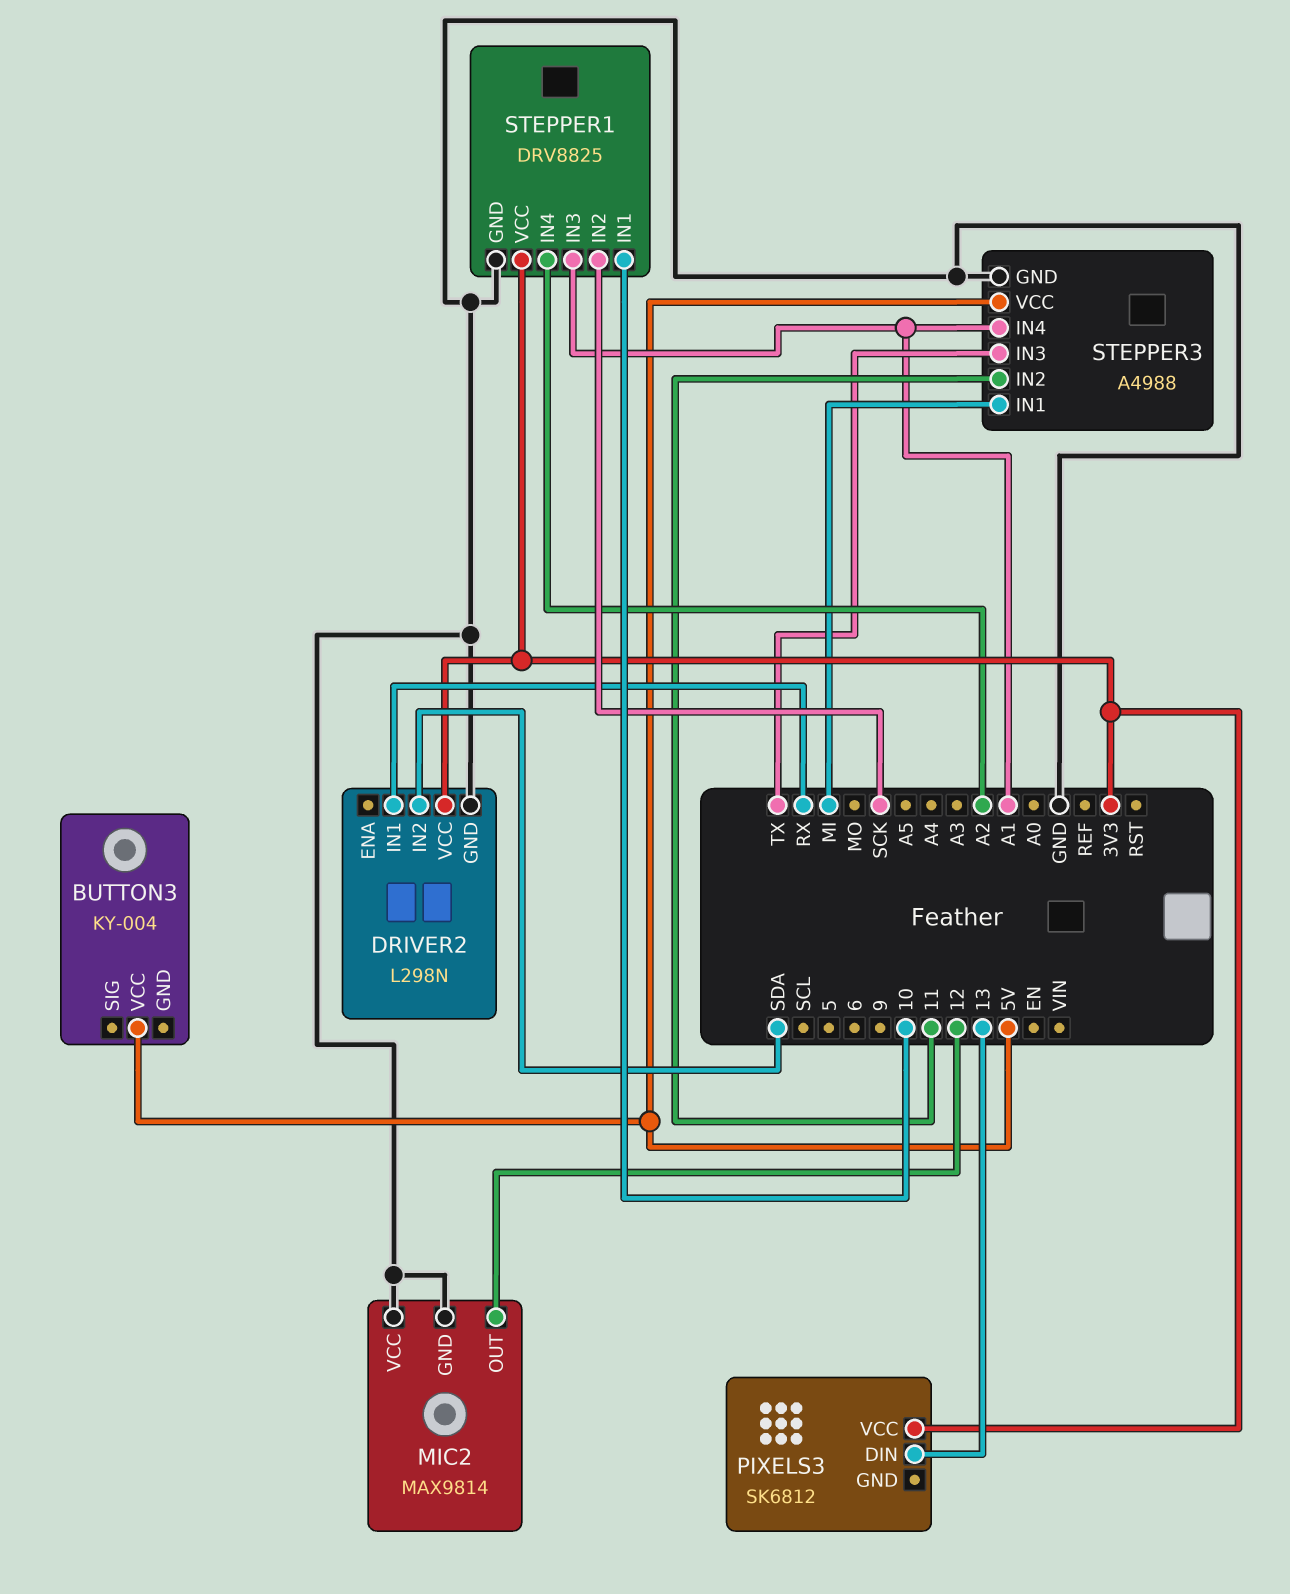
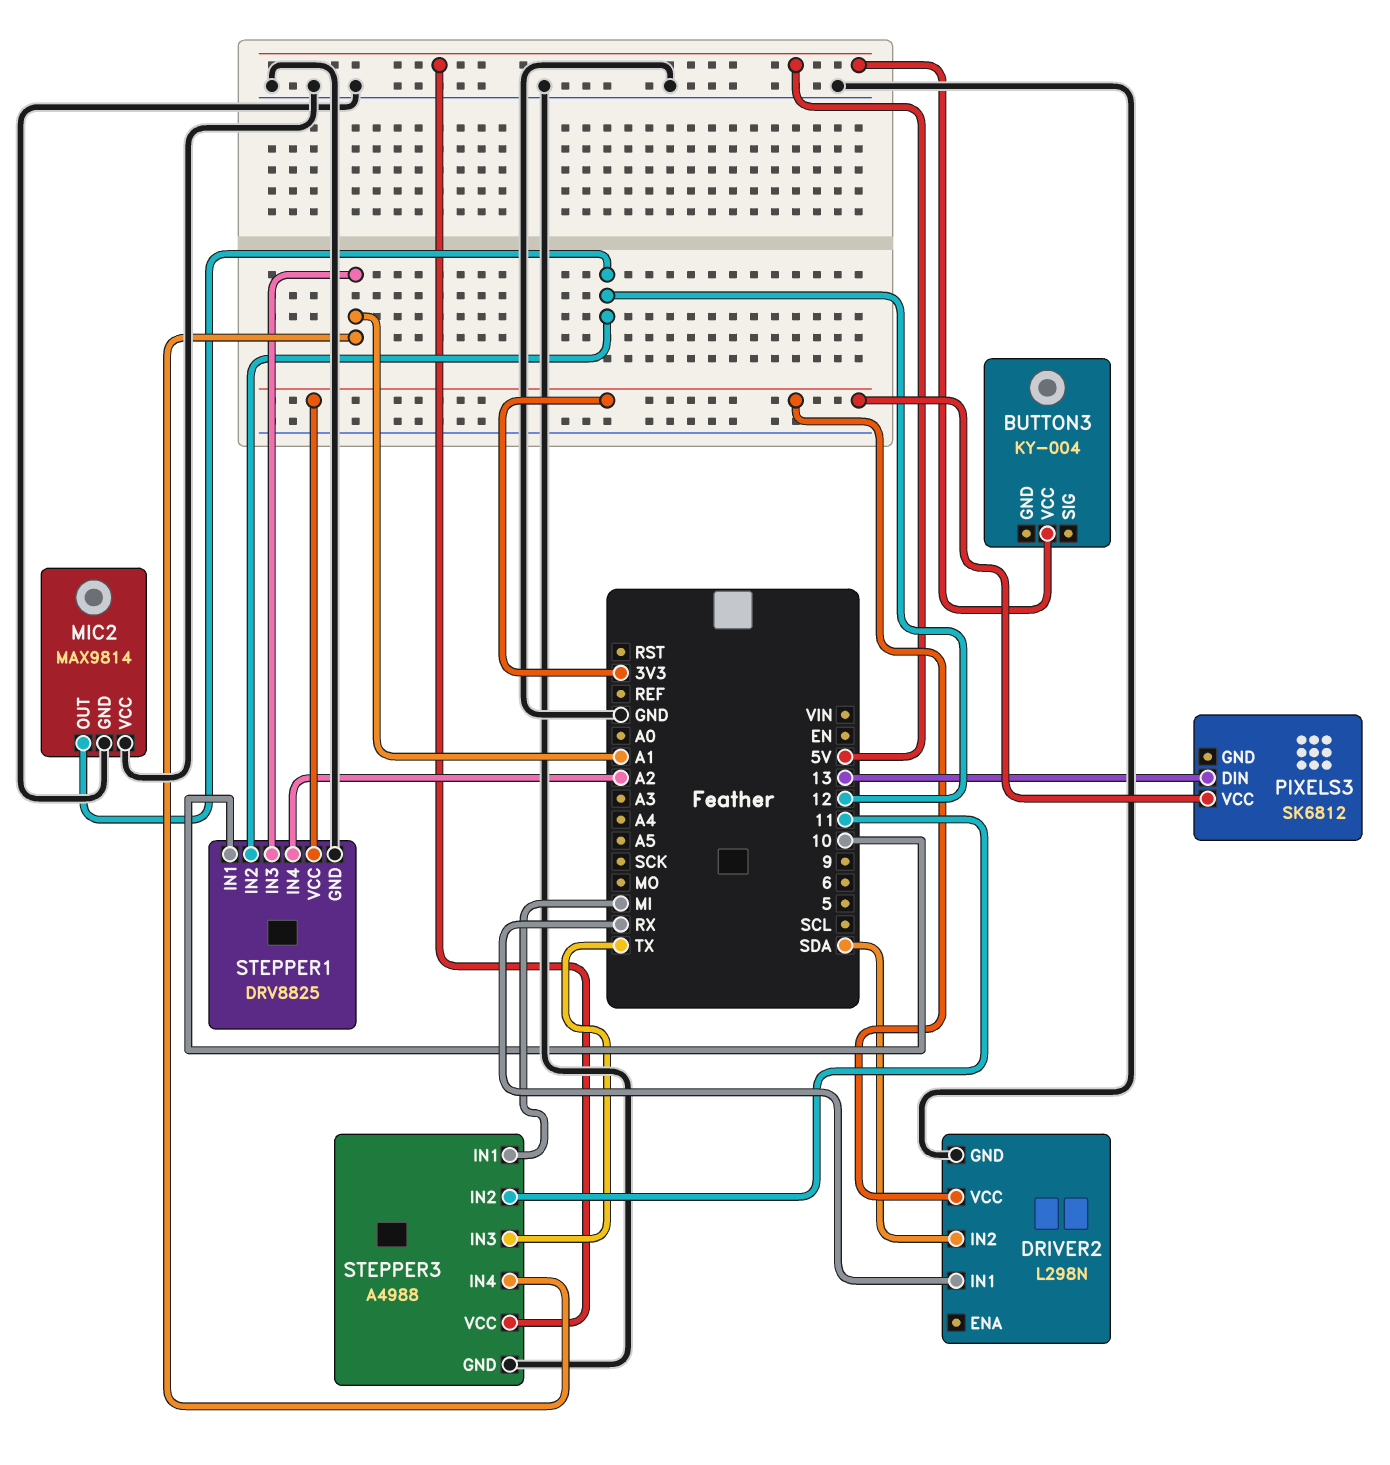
STEPPER1 pin IN2: SCK -> 12

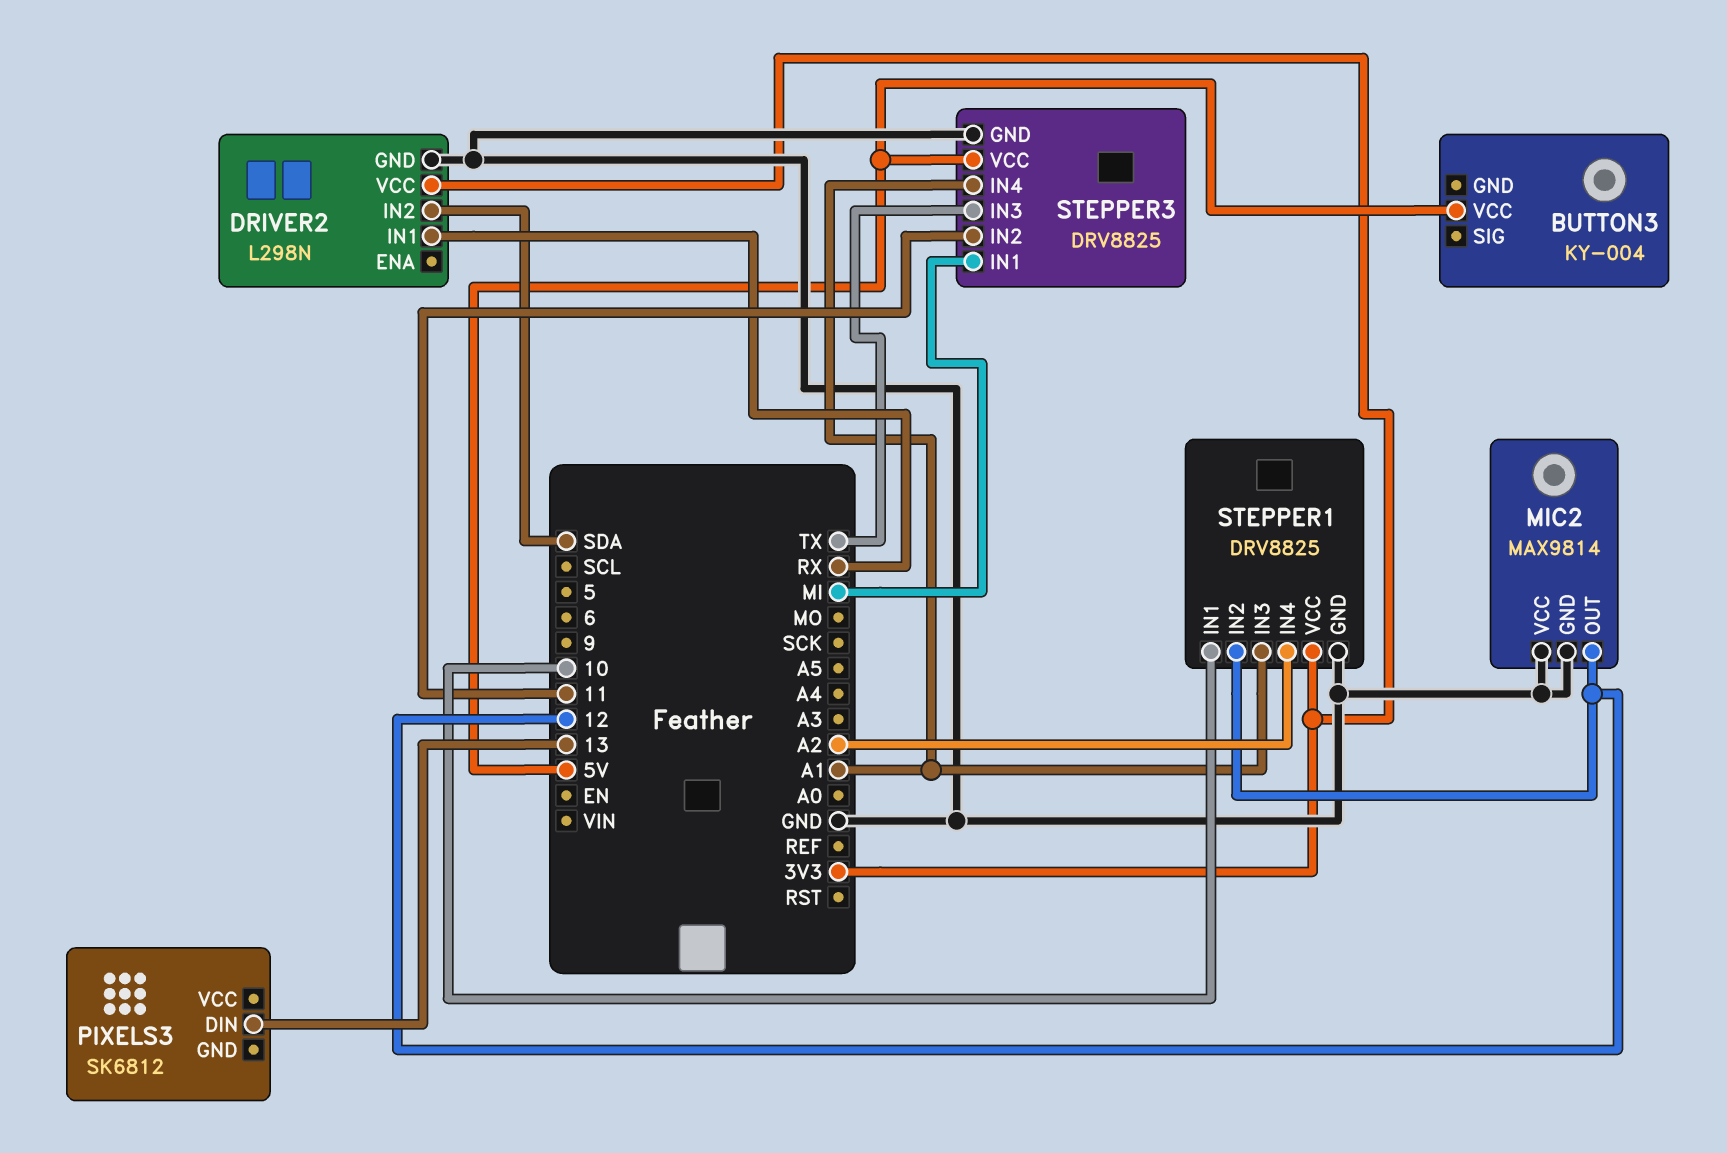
PIXELS3 pin VCC: 3V3 -> none
STEPPER3: A4988 -> DRV8825

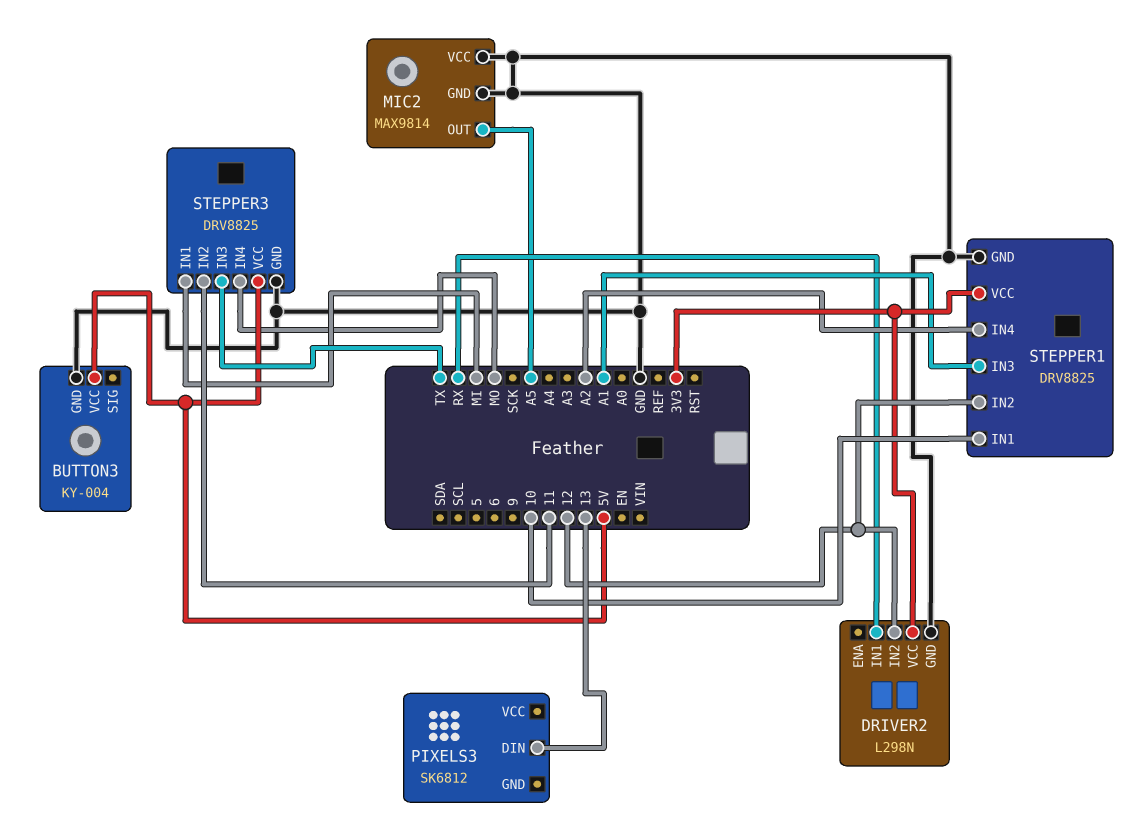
BUTTON3 pin GND: none -> GND
DRIVER2 pin IN2: SDA -> 12
MIC2 pin OUT: 12 -> A5
STEPPER3 pin IN4: A1 -> MO

